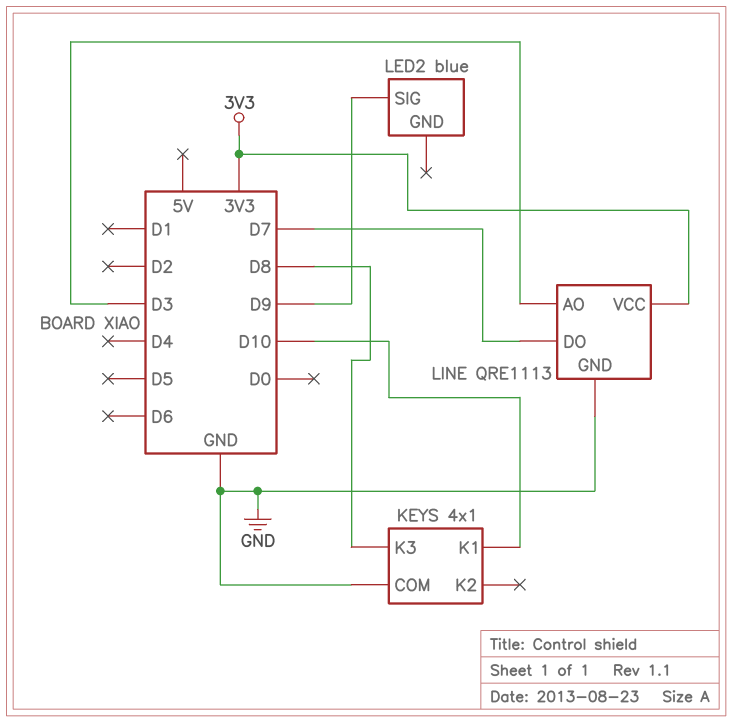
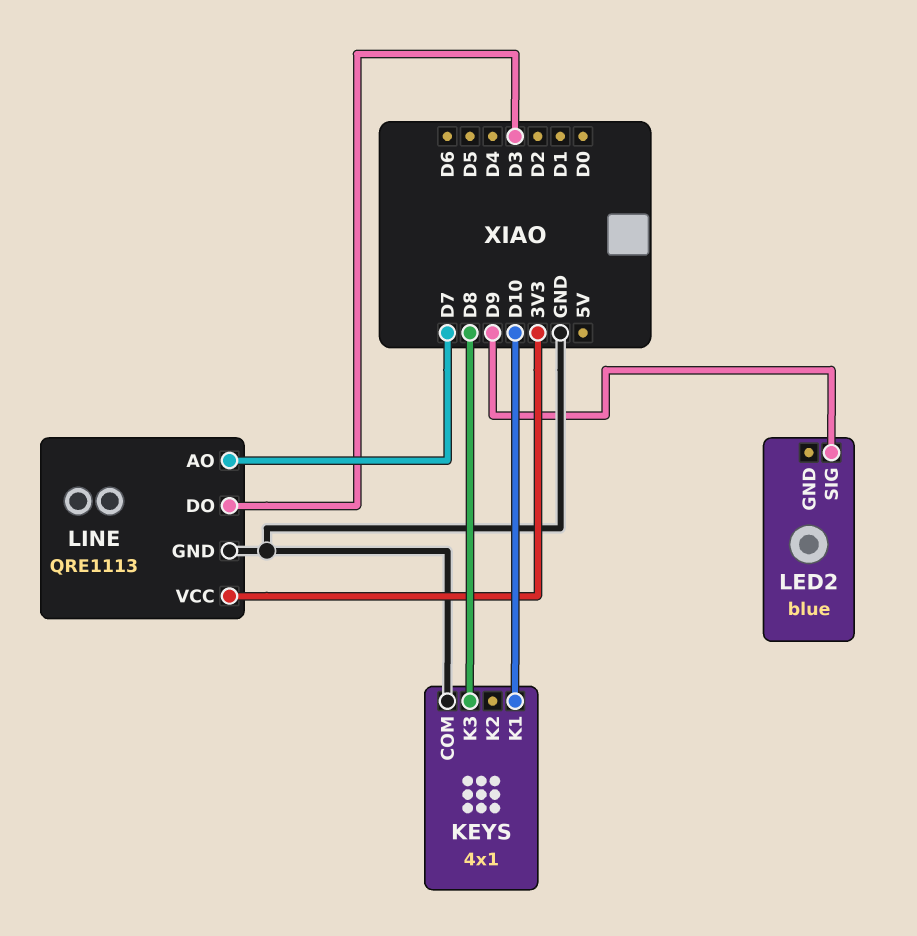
LINE pin AO: D3 -> D7
LINE pin DO: D7 -> D3

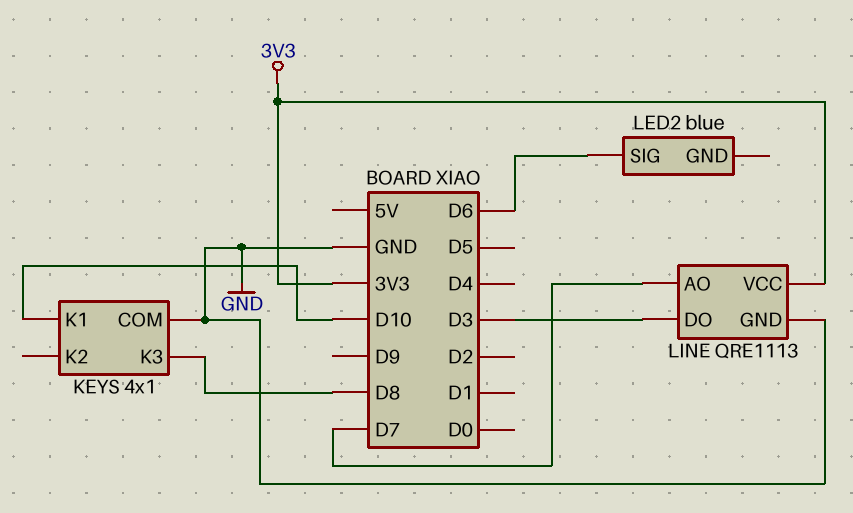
LED2 pin SIG: D9 -> D6

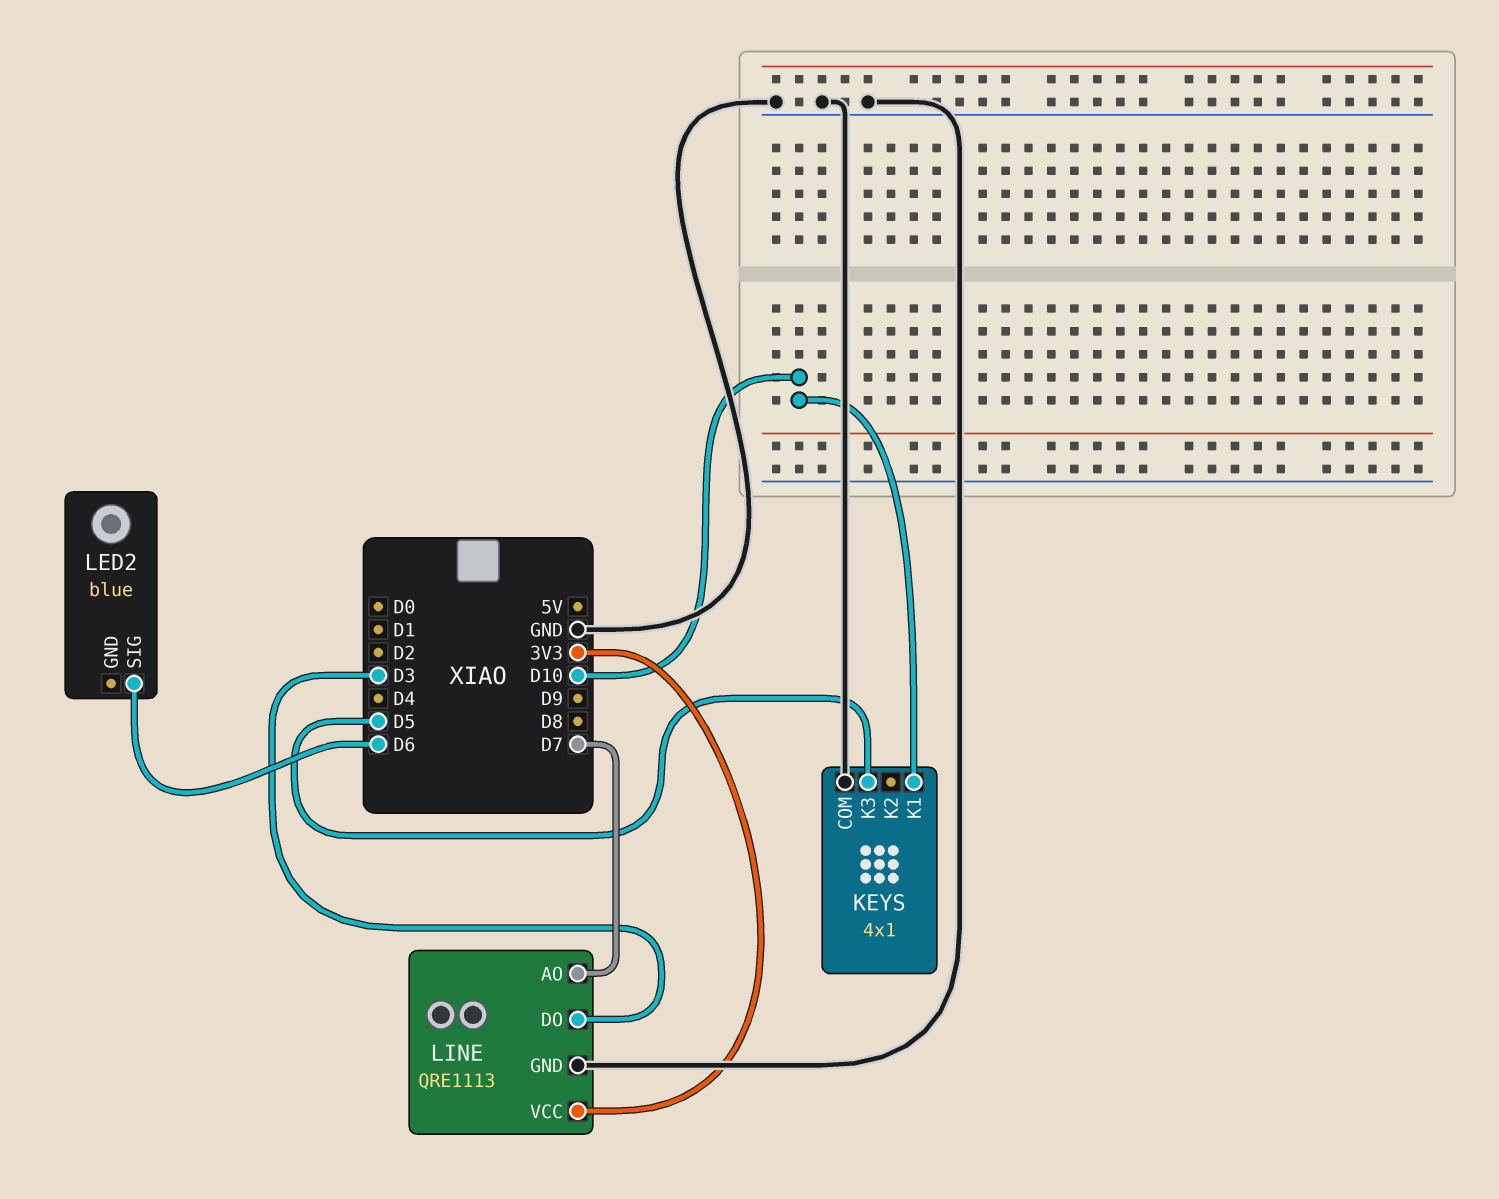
KEYS pin K3: D8 -> D5

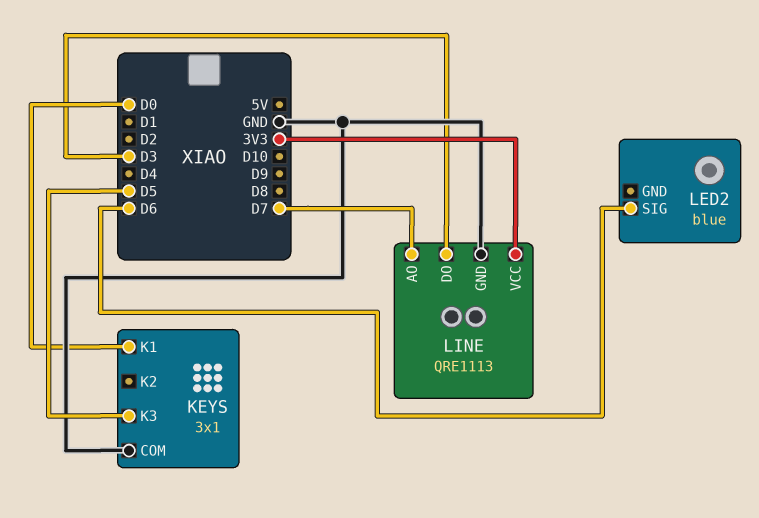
KEYS: 4x1 -> 3x1
KEYS pin K1: D10 -> D0

